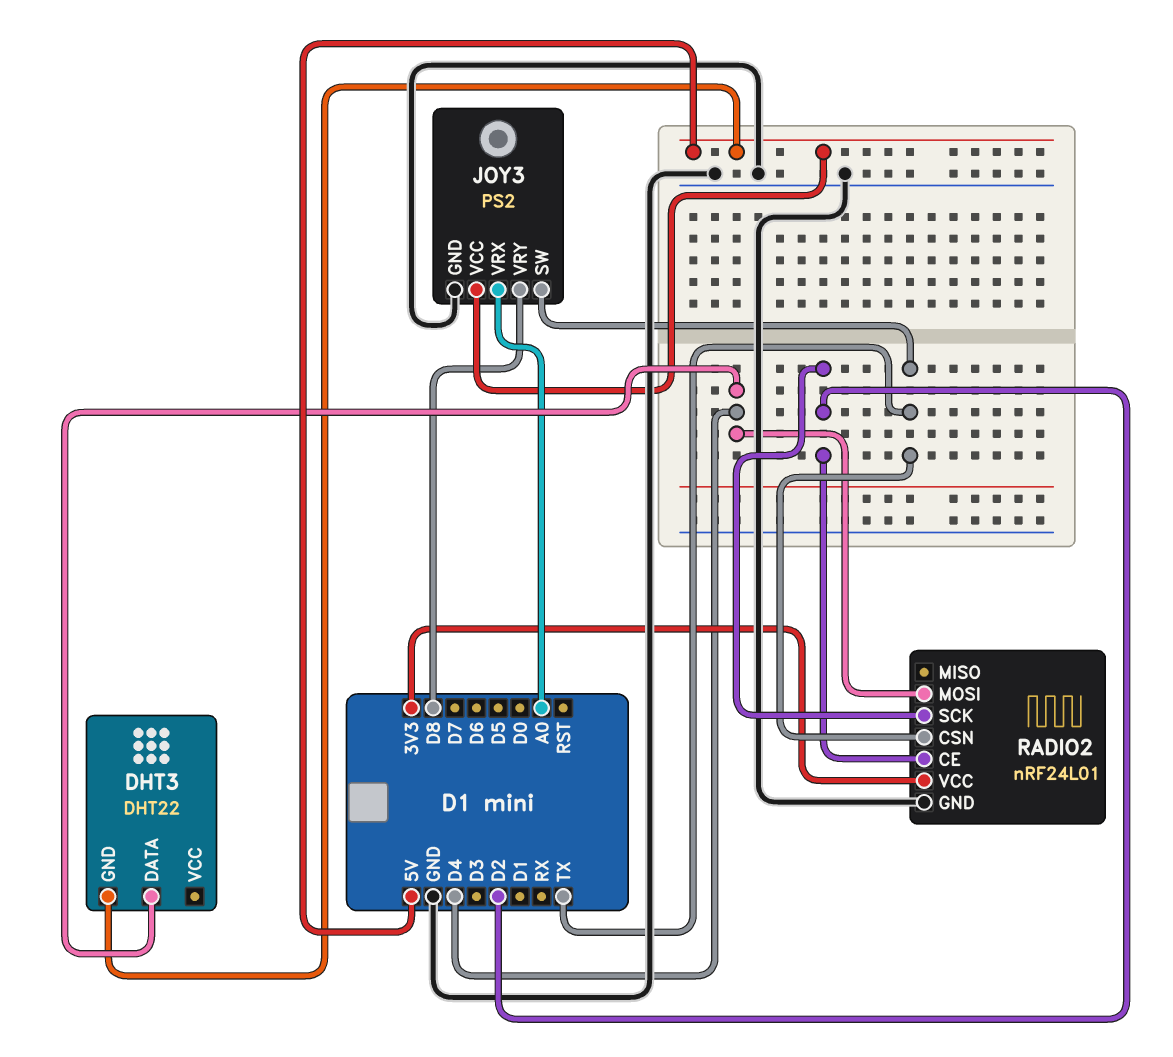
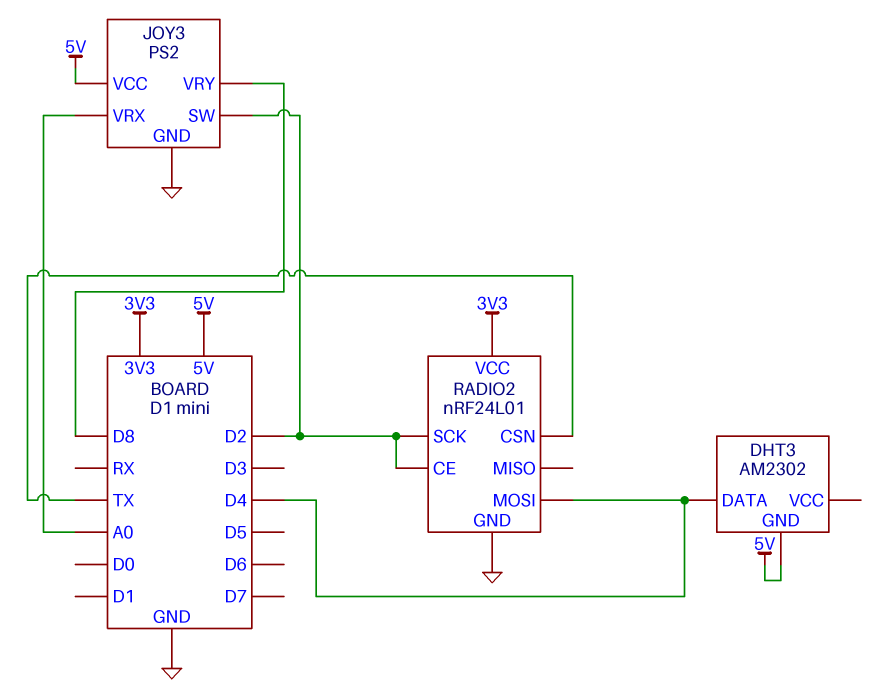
DHT3: DHT22 -> AM2302
JOY3 pin SW: TX -> D2

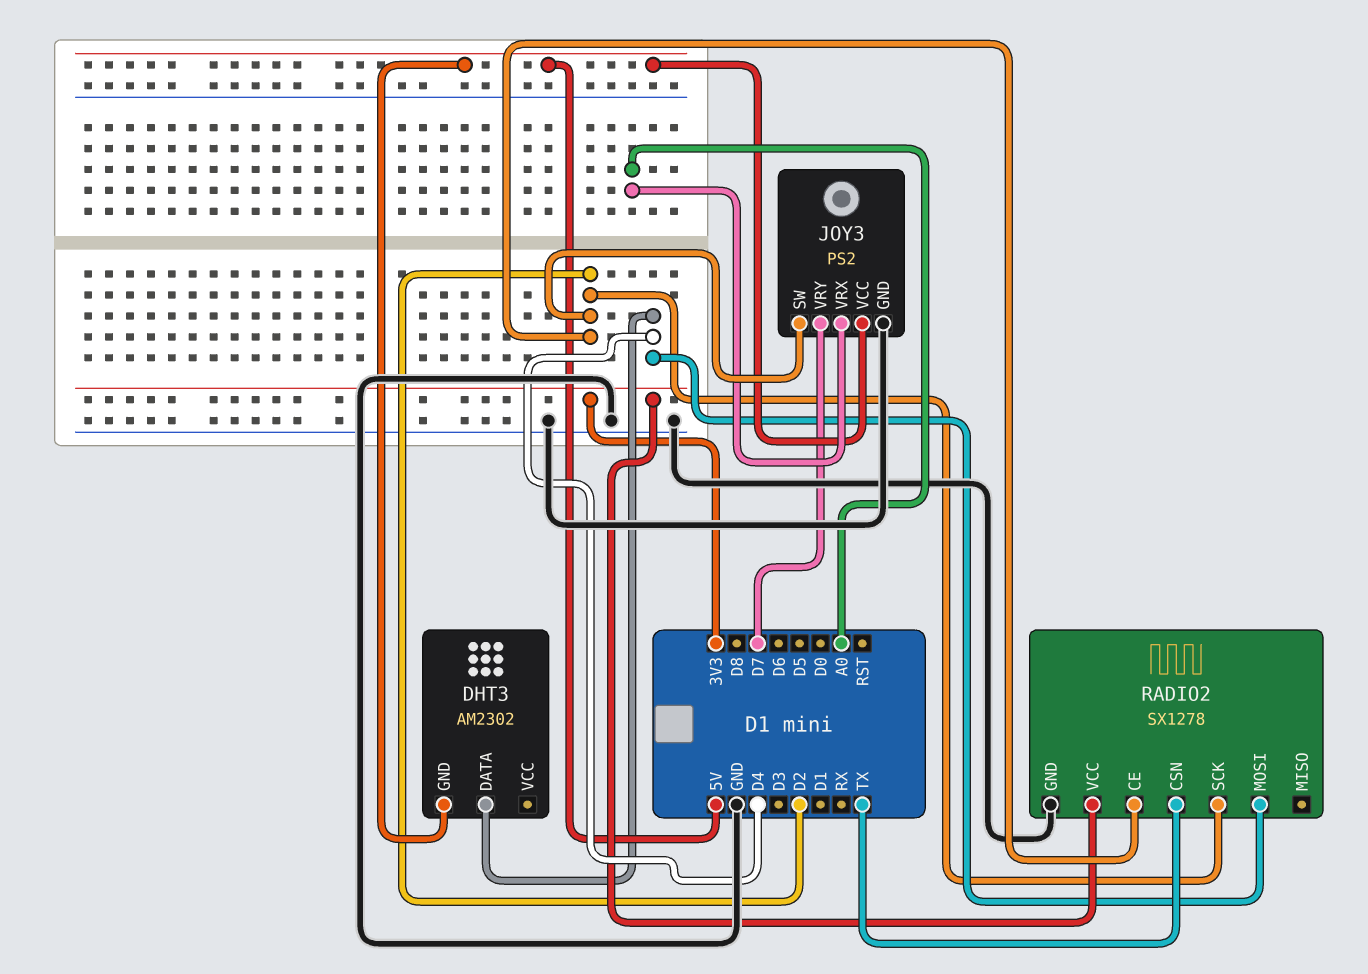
JOY3 pin VRY: D8 -> D7
RADIO2: nRF24L01 -> SX1278

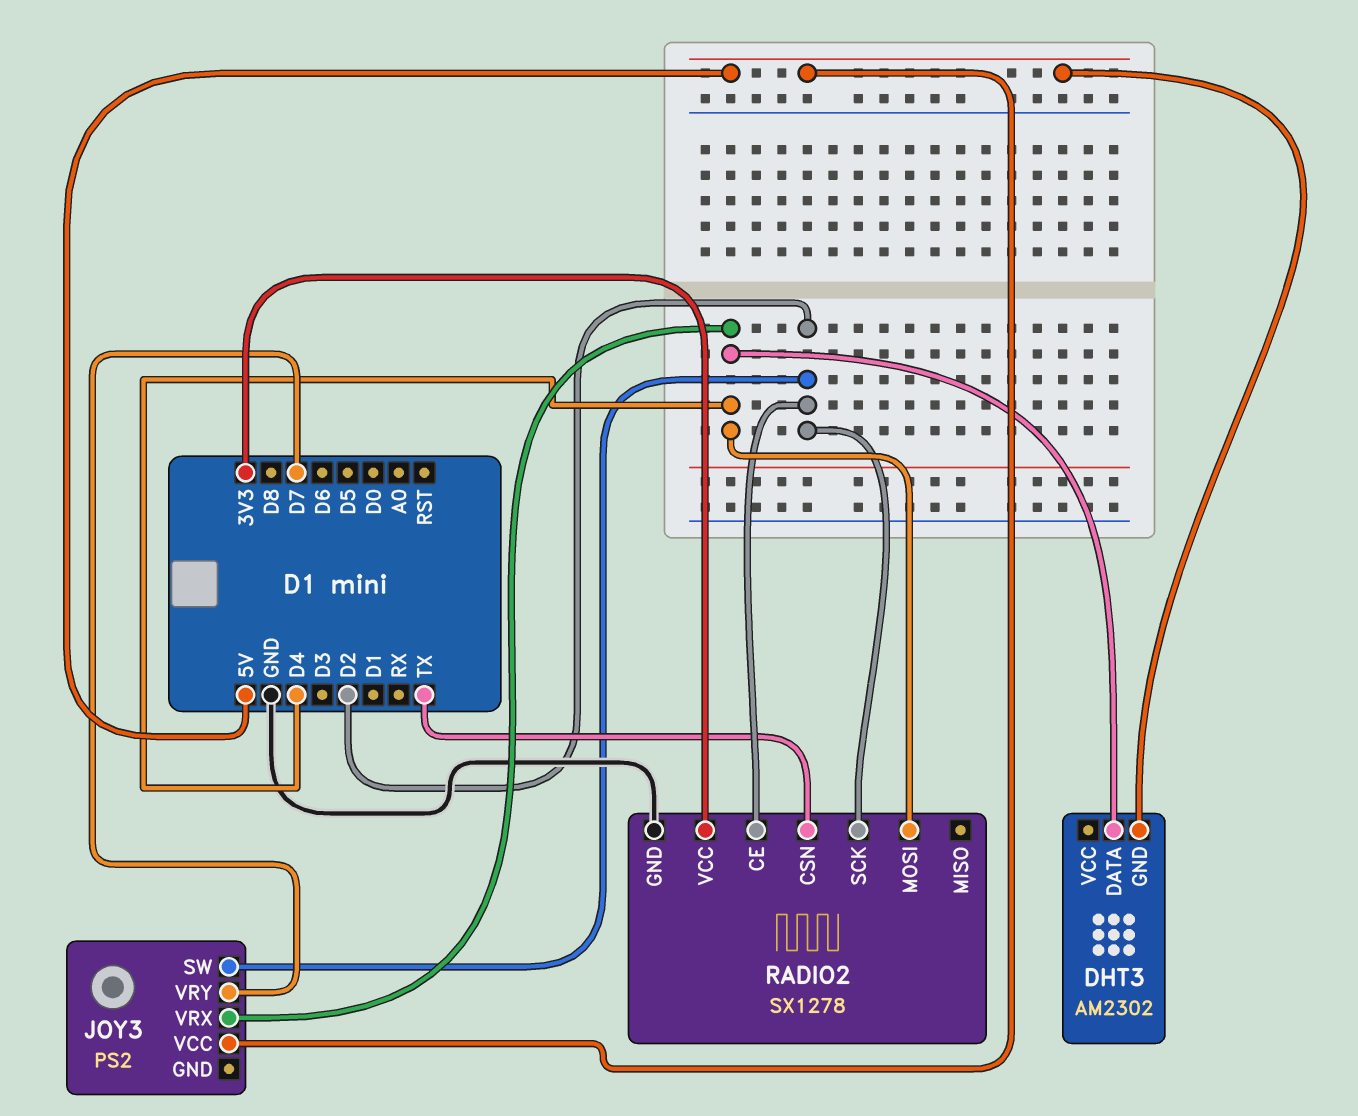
JOY3 pin GND: GND -> none
JOY3 pin VRX: A0 -> D4

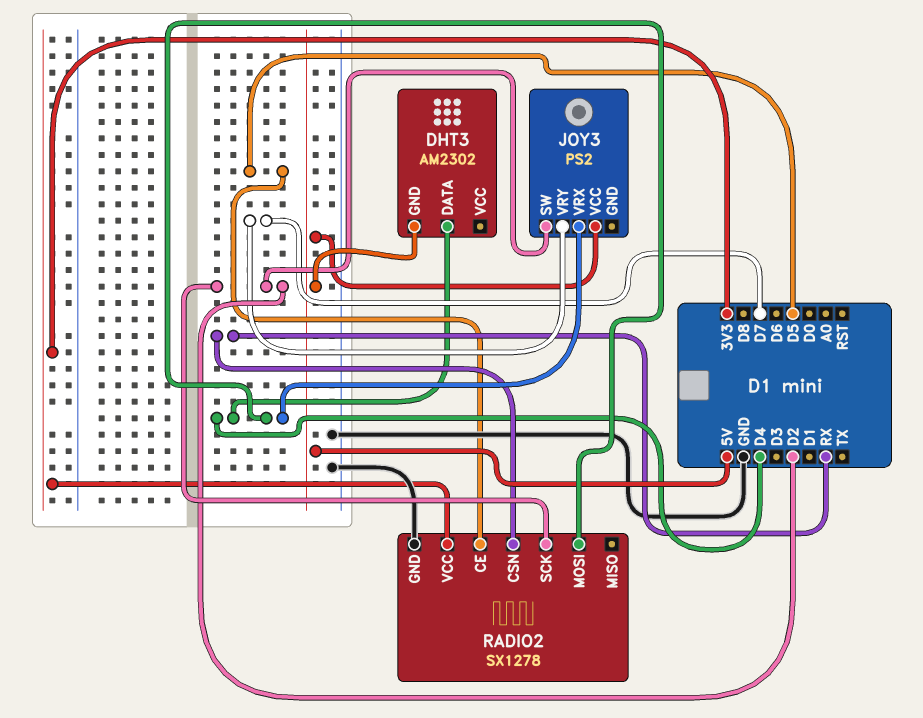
RADIO2 pin CE: D2 -> D5
RADIO2 pin CSN: TX -> RX

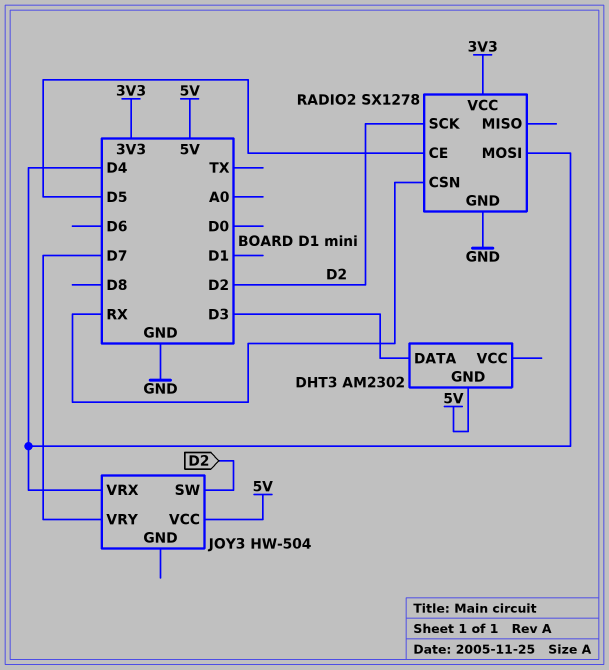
DHT3 pin DATA: D4 -> D3
JOY3: PS2 -> HW-504

